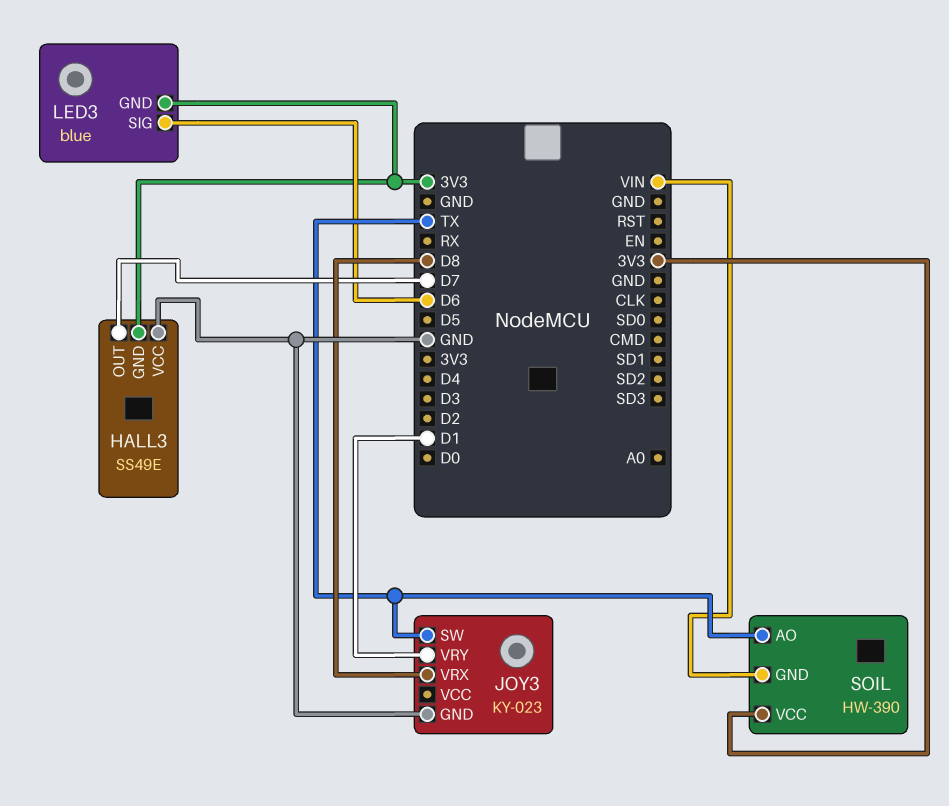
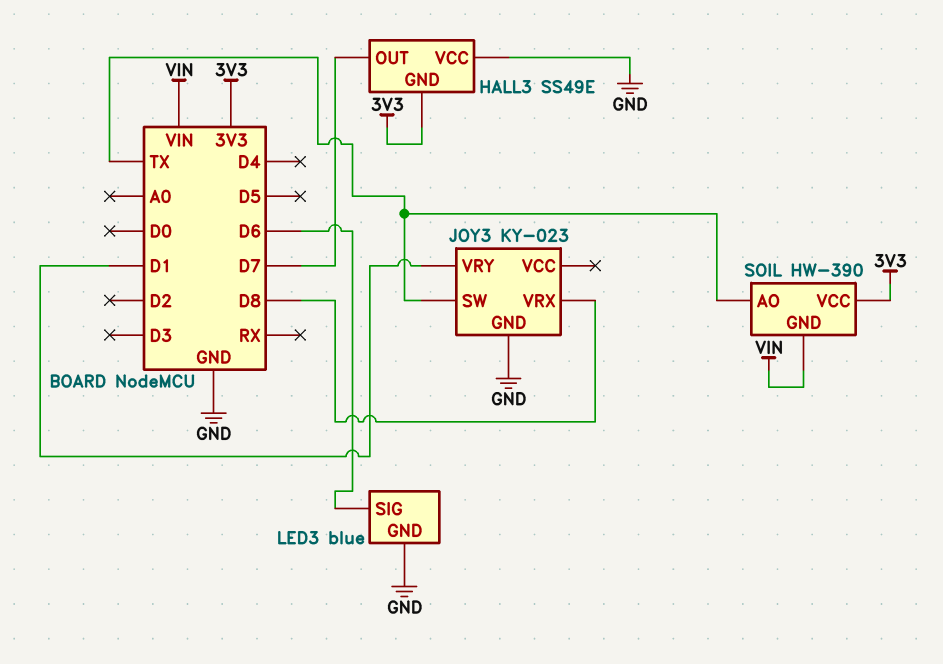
LED3 pin GND: 3V3 -> GND

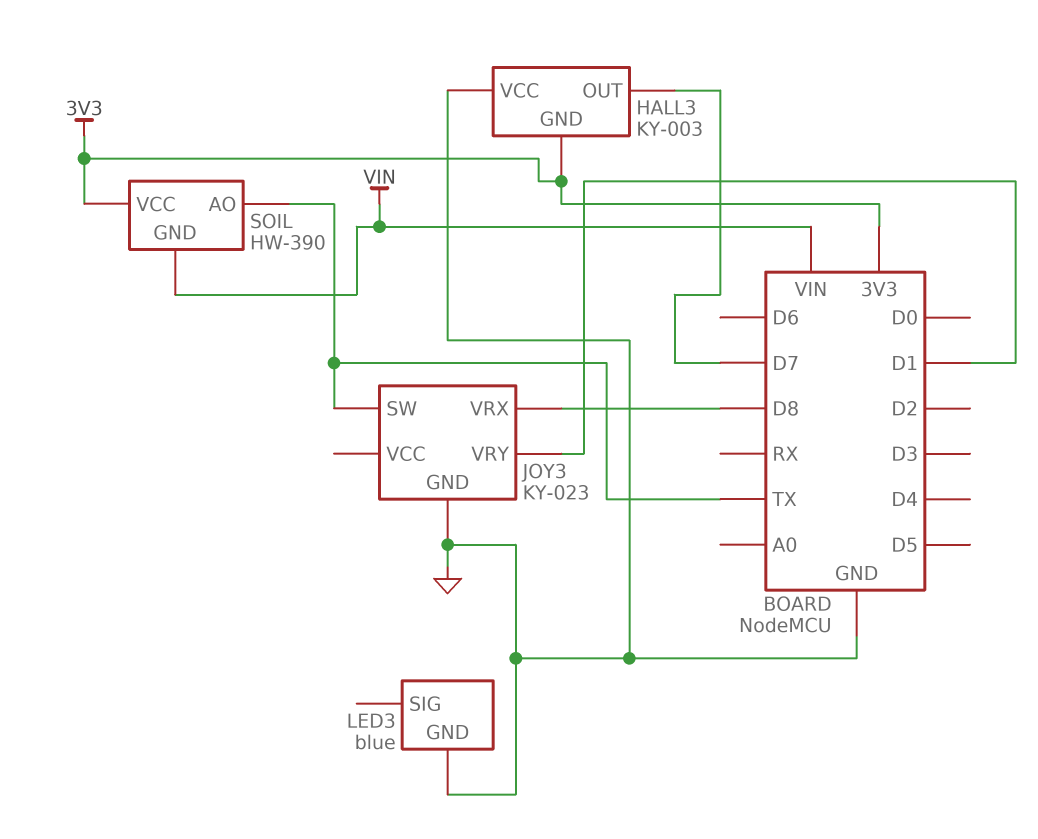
HALL3: SS49E -> KY-003
LED3 pin SIG: D6 -> none

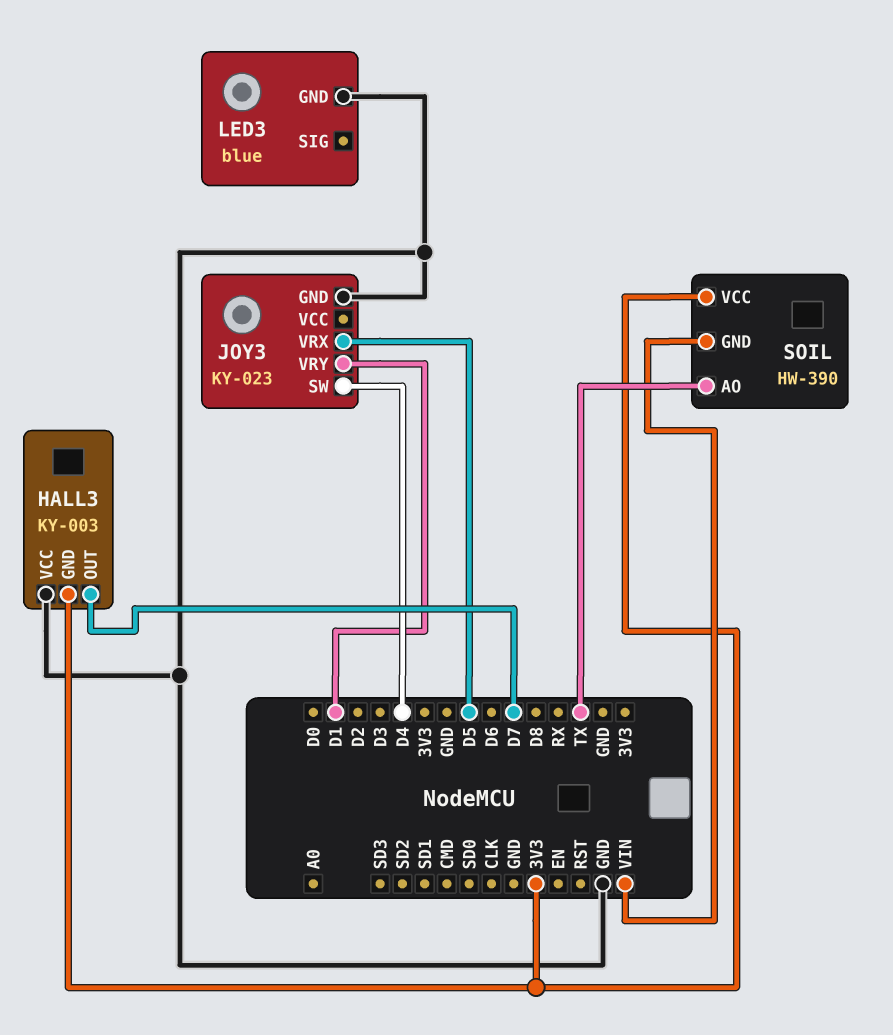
JOY3 pin SW: TX -> D4
JOY3 pin VRX: D8 -> D5

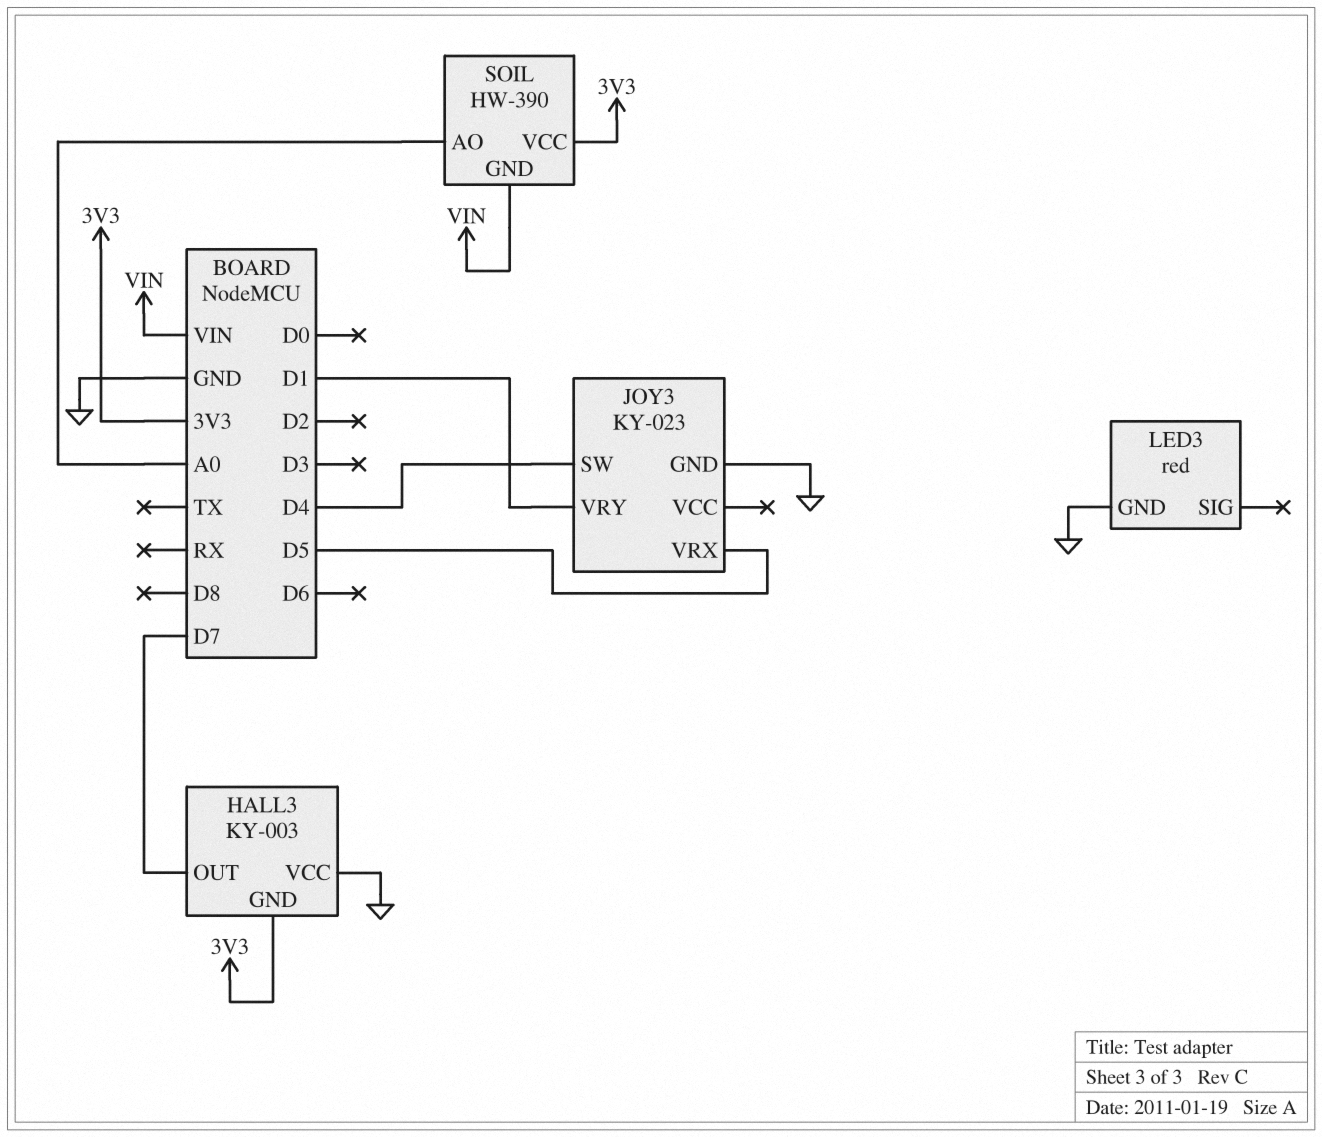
LED3: blue -> red
SOIL pin AO: TX -> A0

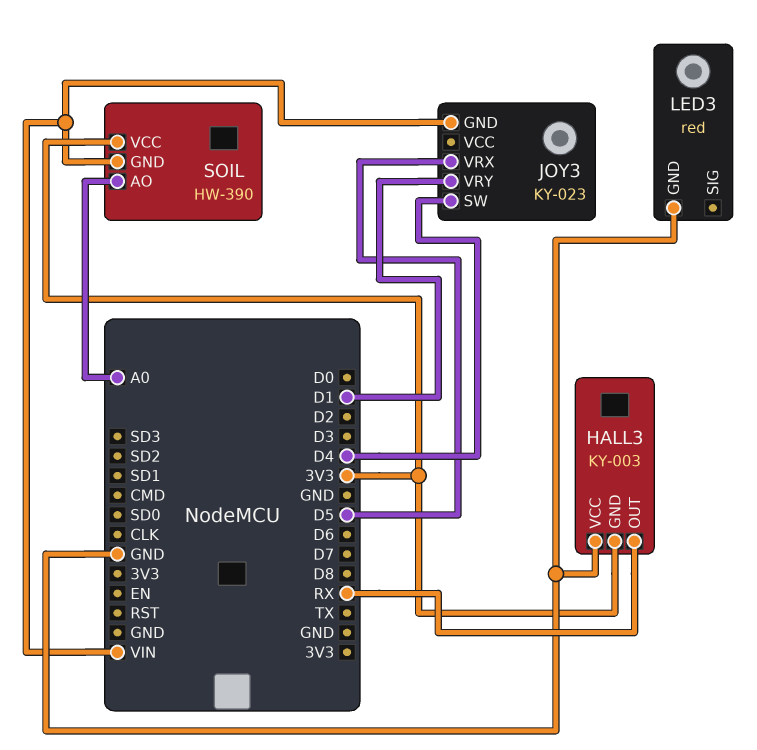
HALL3 pin OUT: D7 -> RX
JOY3 pin GND: GND -> VIN

